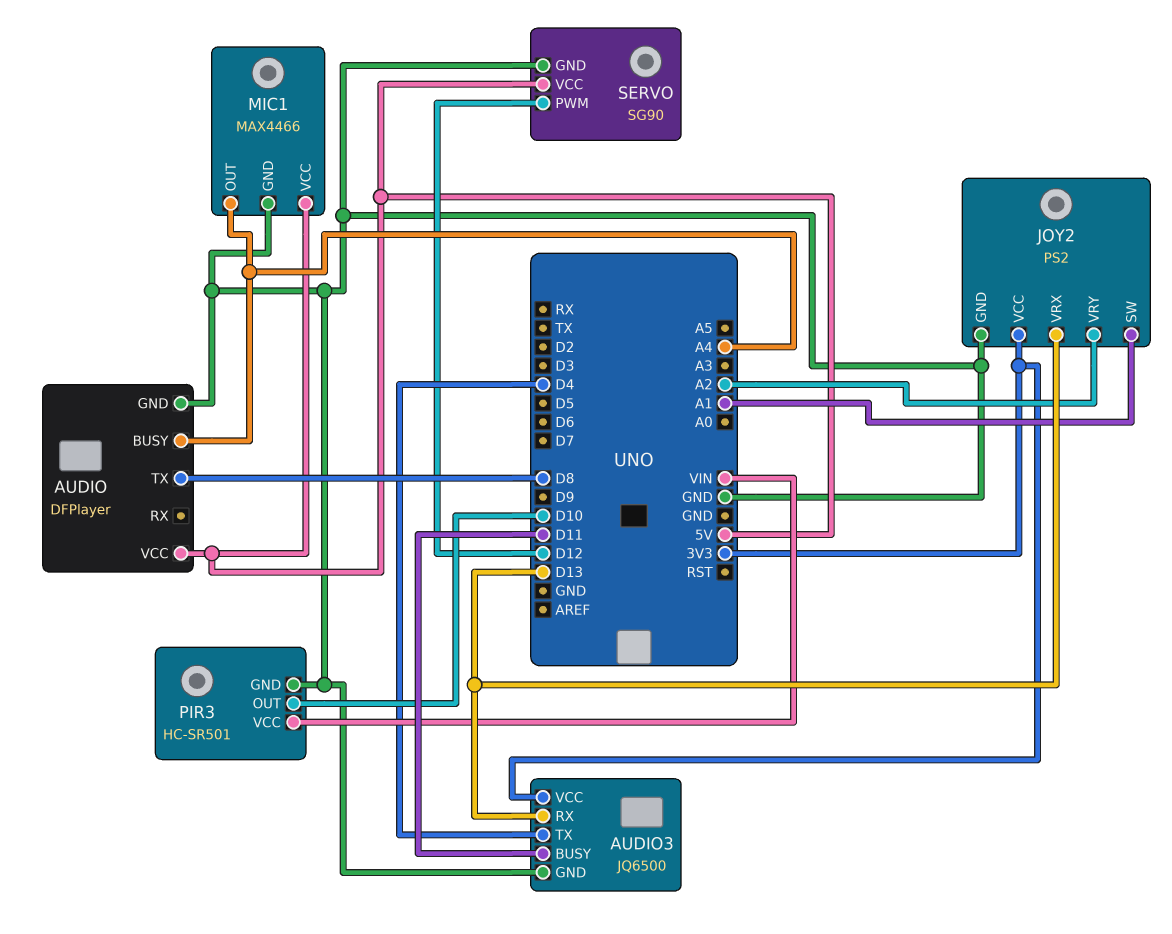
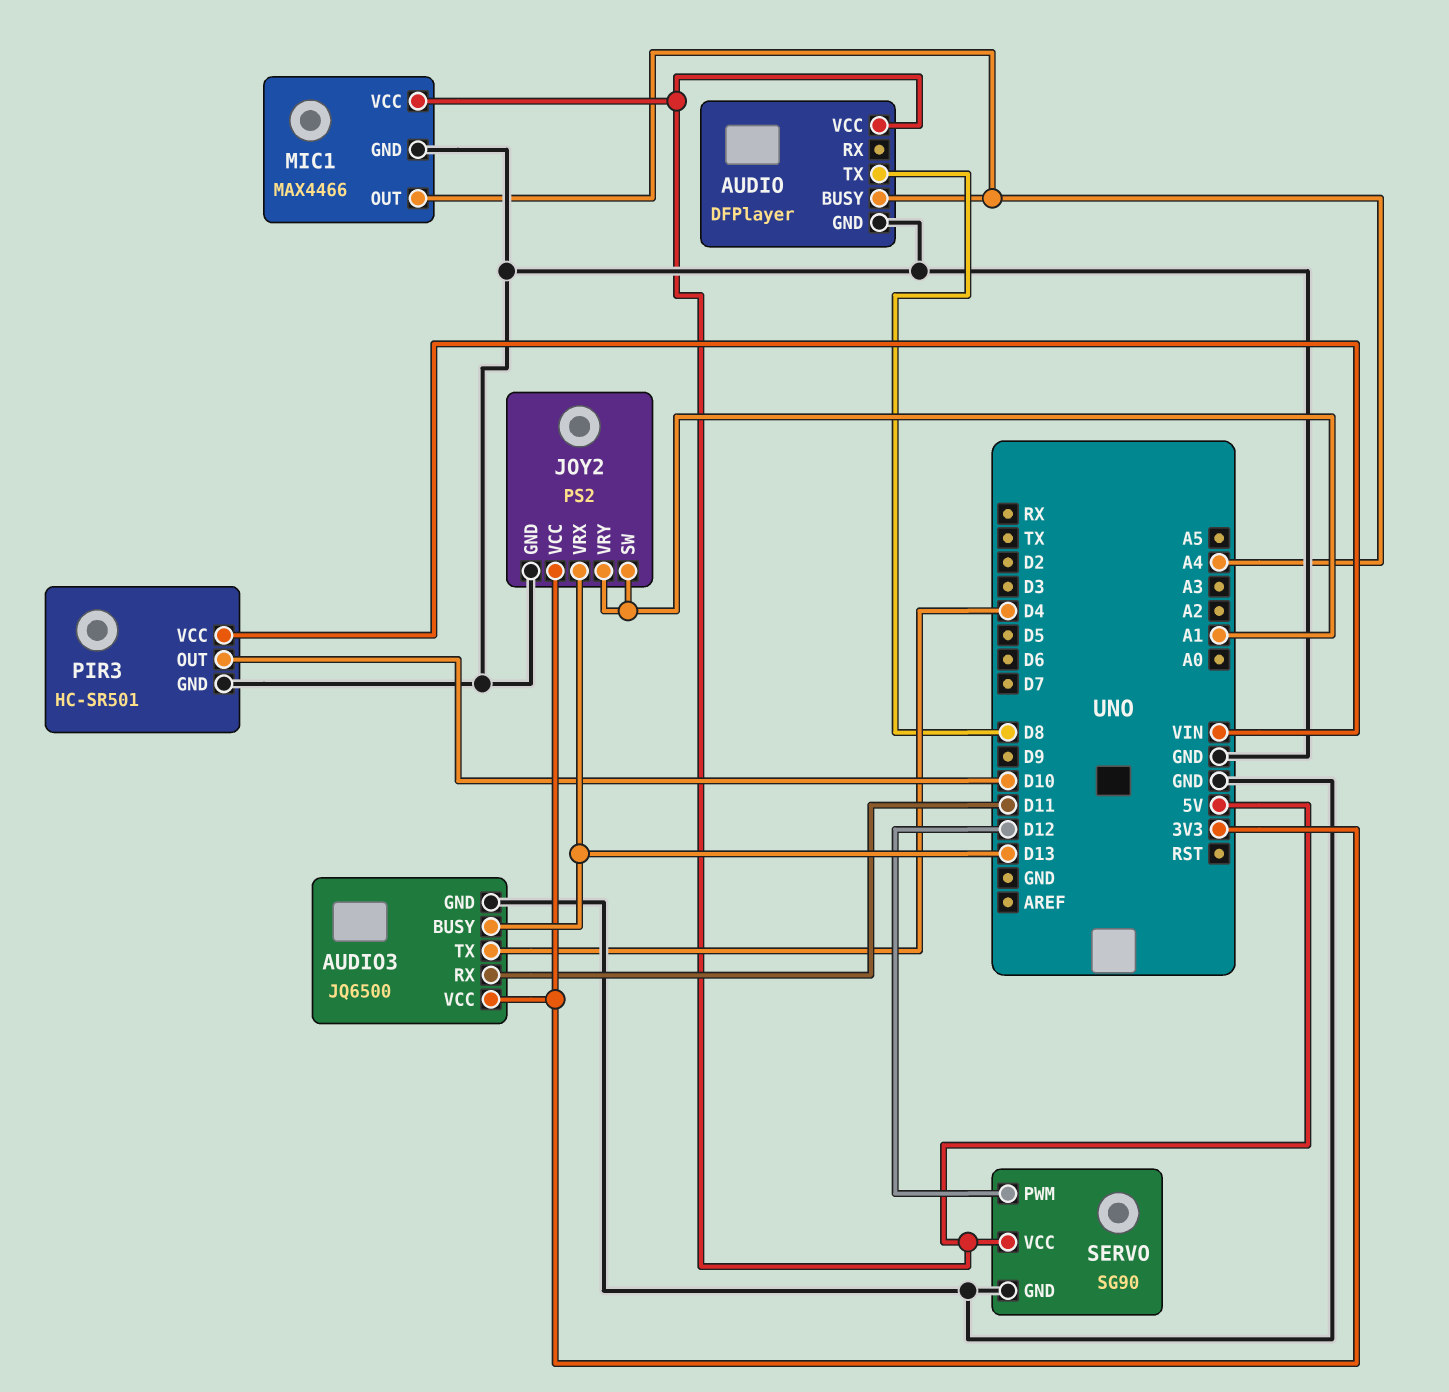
AUDIO3 pin BUSY: D11 -> D13
AUDIO3 pin RX: D13 -> D11
JOY2 pin VRY: A2 -> A1

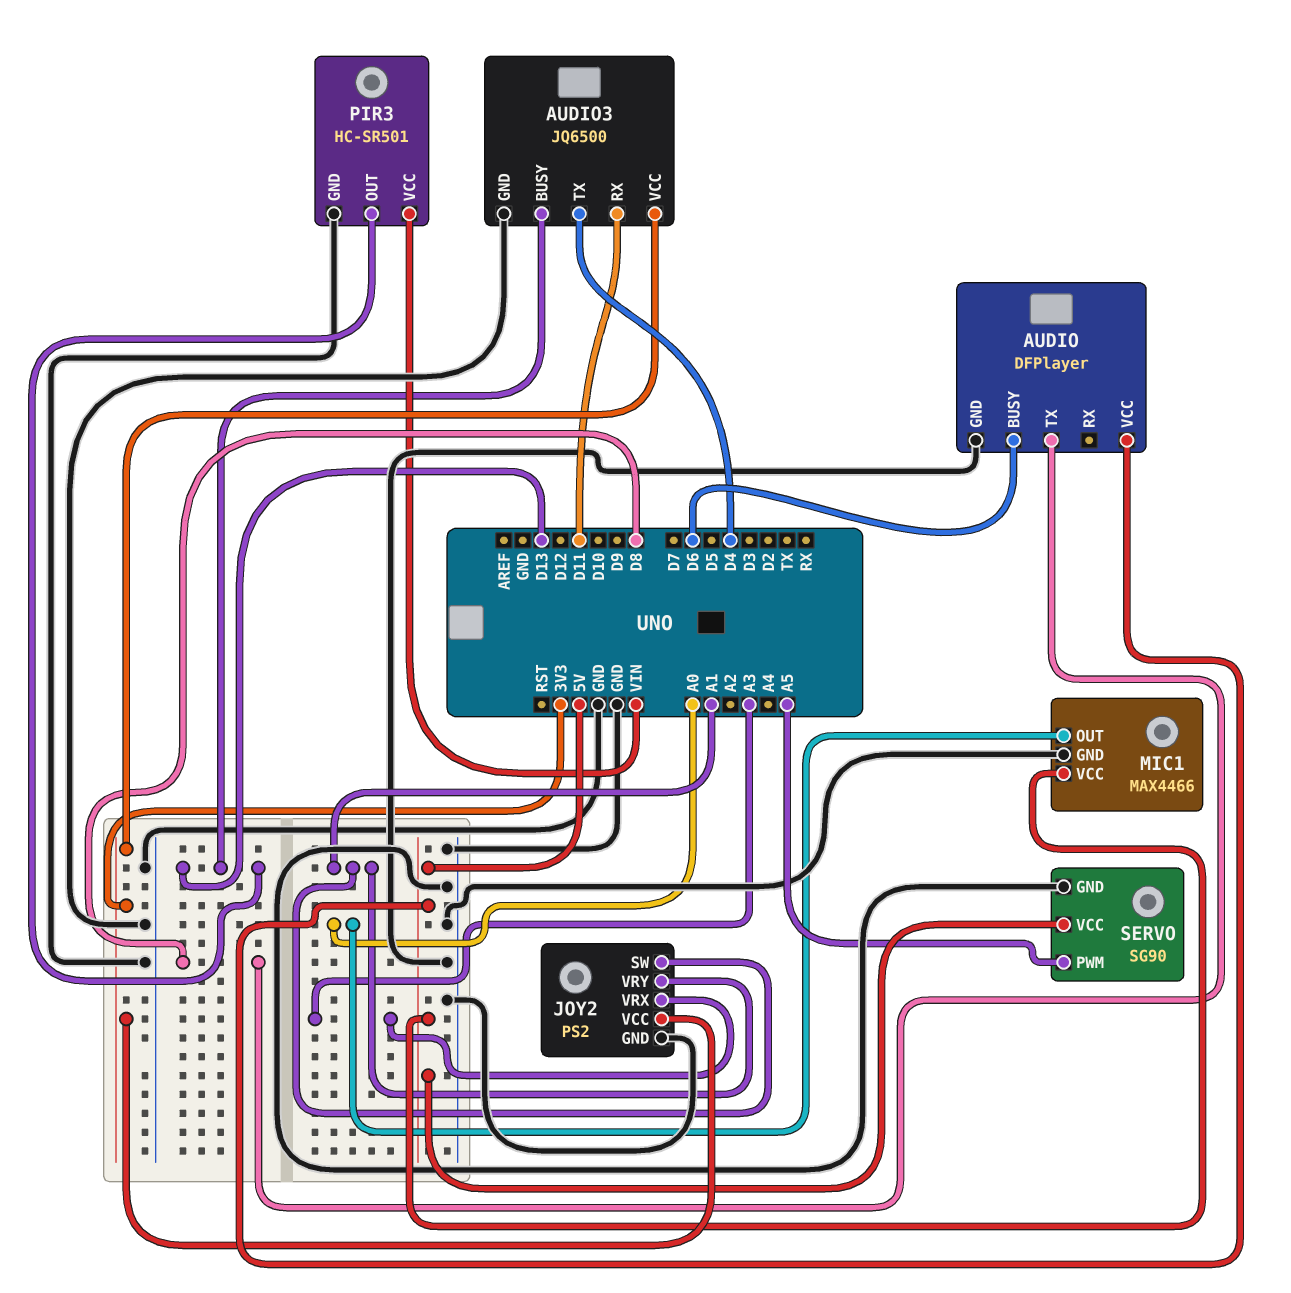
AUDIO pin BUSY: A4 -> D6
JOY2 pin VRX: D13 -> A3
MIC1 pin OUT: A4 -> A0
PIR3 pin OUT: D10 -> D13
SERVO pin PWM: D12 -> A5

